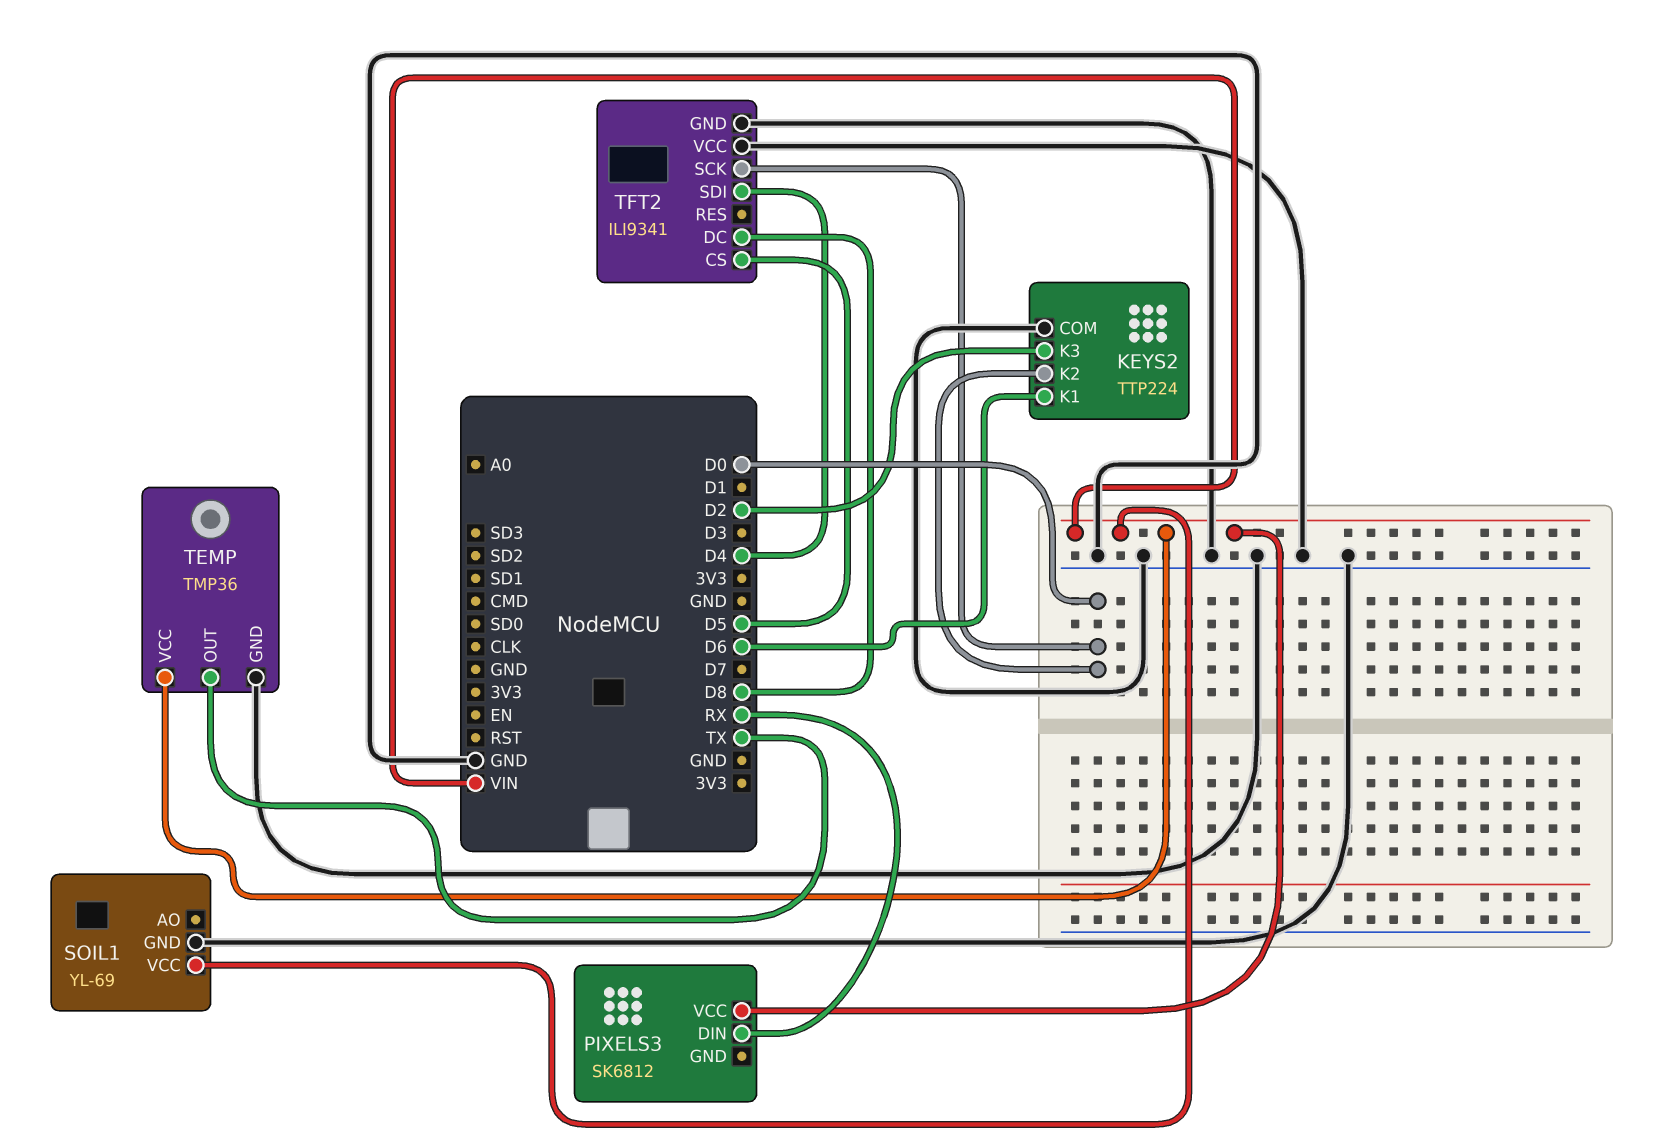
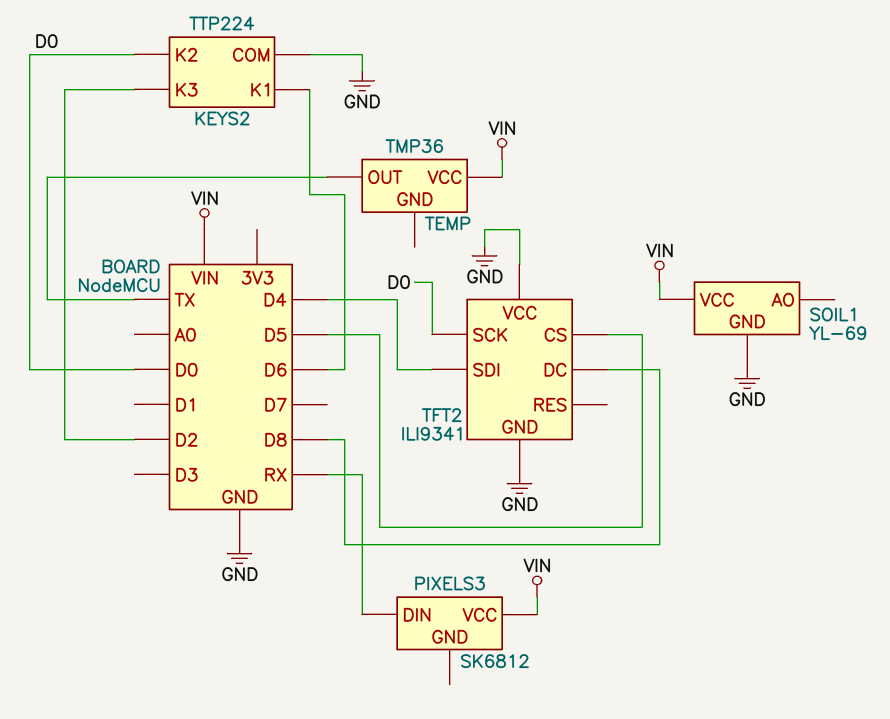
TEMP pin GND: GND -> none

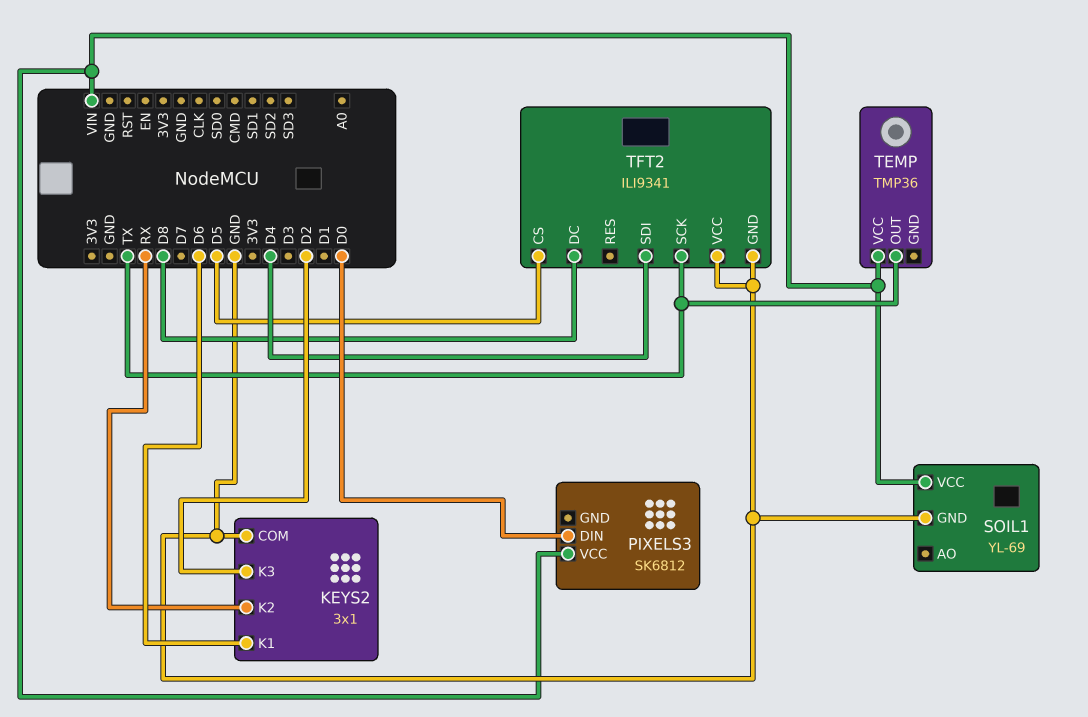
KEYS2: TTP224 -> 3x1
KEYS2 pin K2: D0 -> RX
PIXELS3 pin DIN: RX -> D0
TFT2 pin SCK: D0 -> TX

